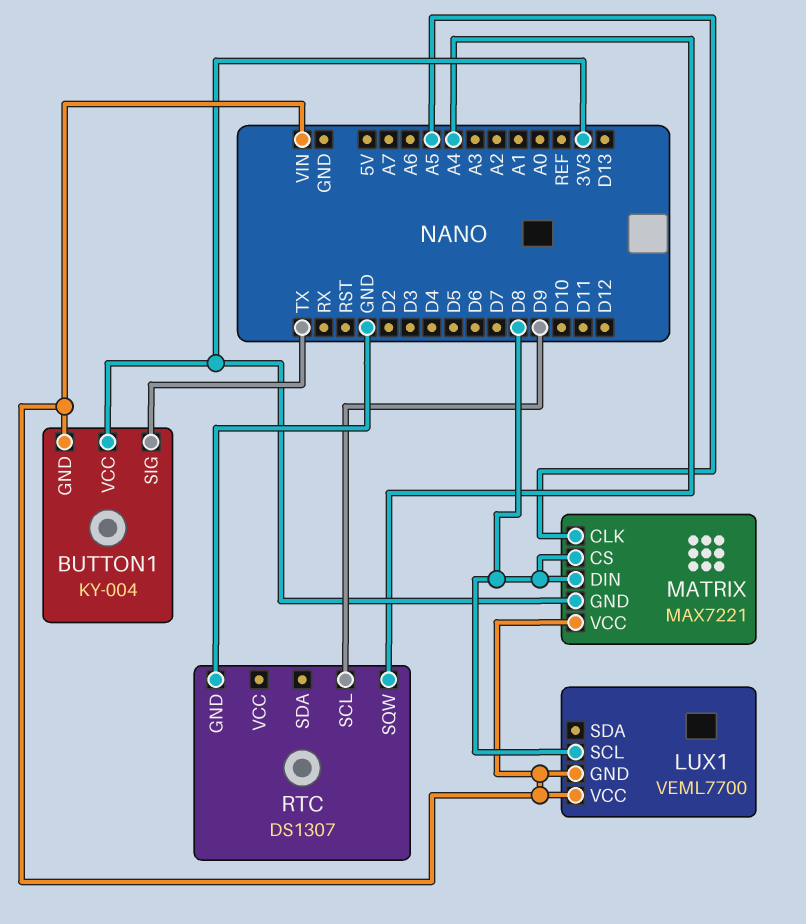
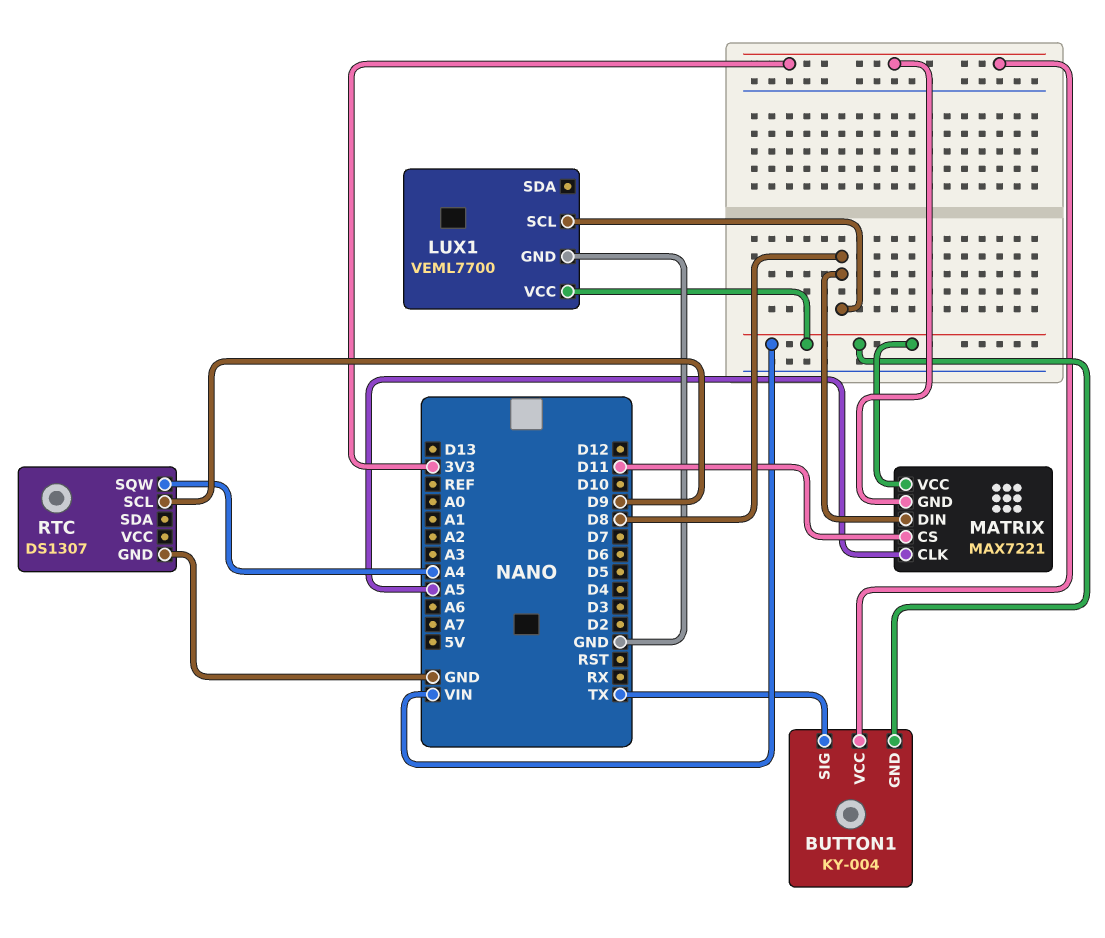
LUX1 pin GND: VIN -> GND
MATRIX pin CS: D8 -> D11

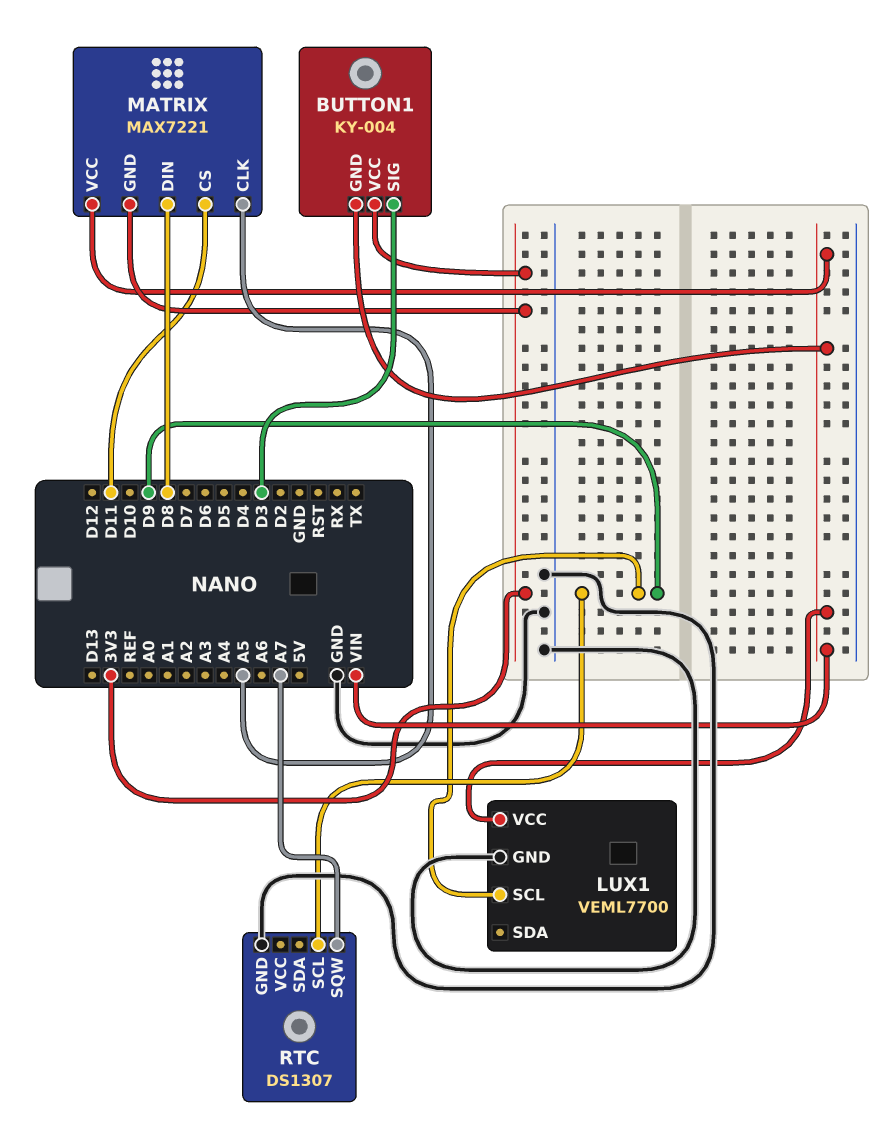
BUTTON1 pin SIG: TX -> D3
LUX1 pin SCL: D8 -> D9
RTC pin SQW: A4 -> A7

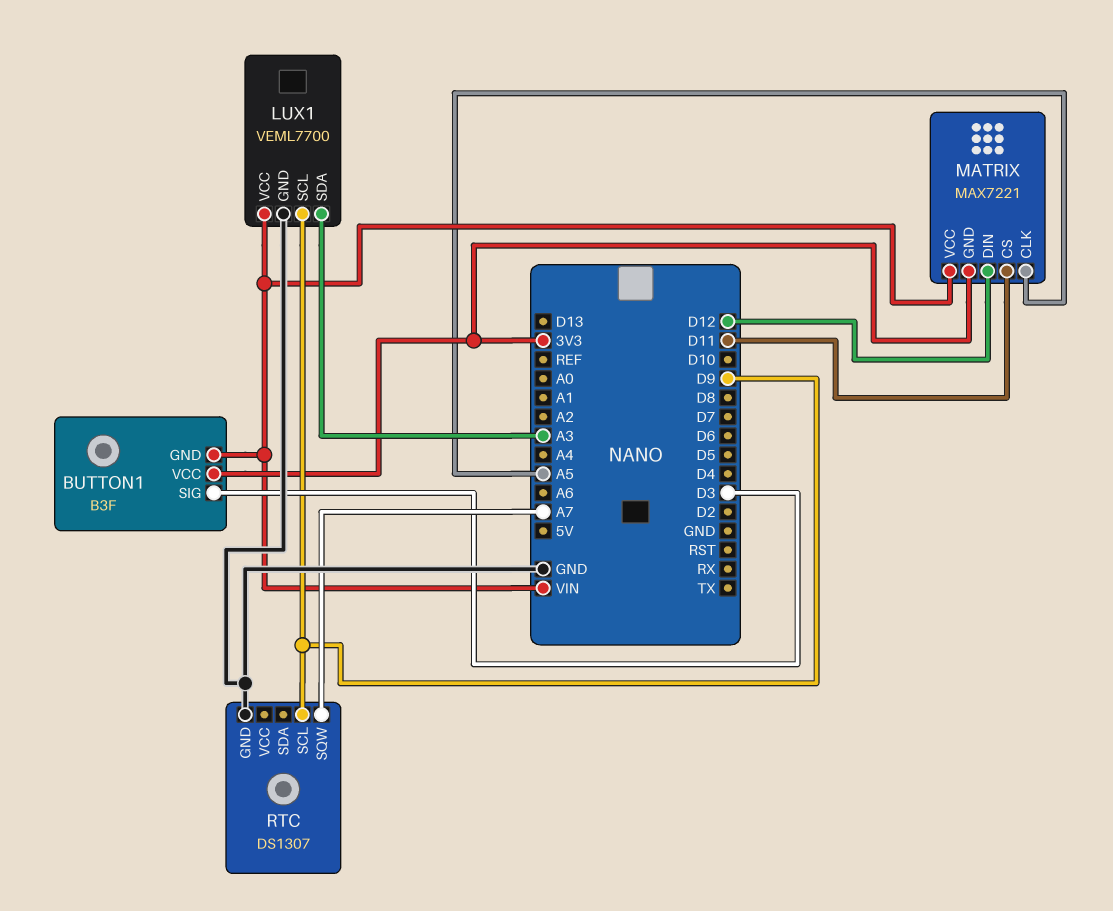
BUTTON1: KY-004 -> B3F
LUX1 pin SDA: none -> A3
MATRIX pin DIN: D8 -> D12

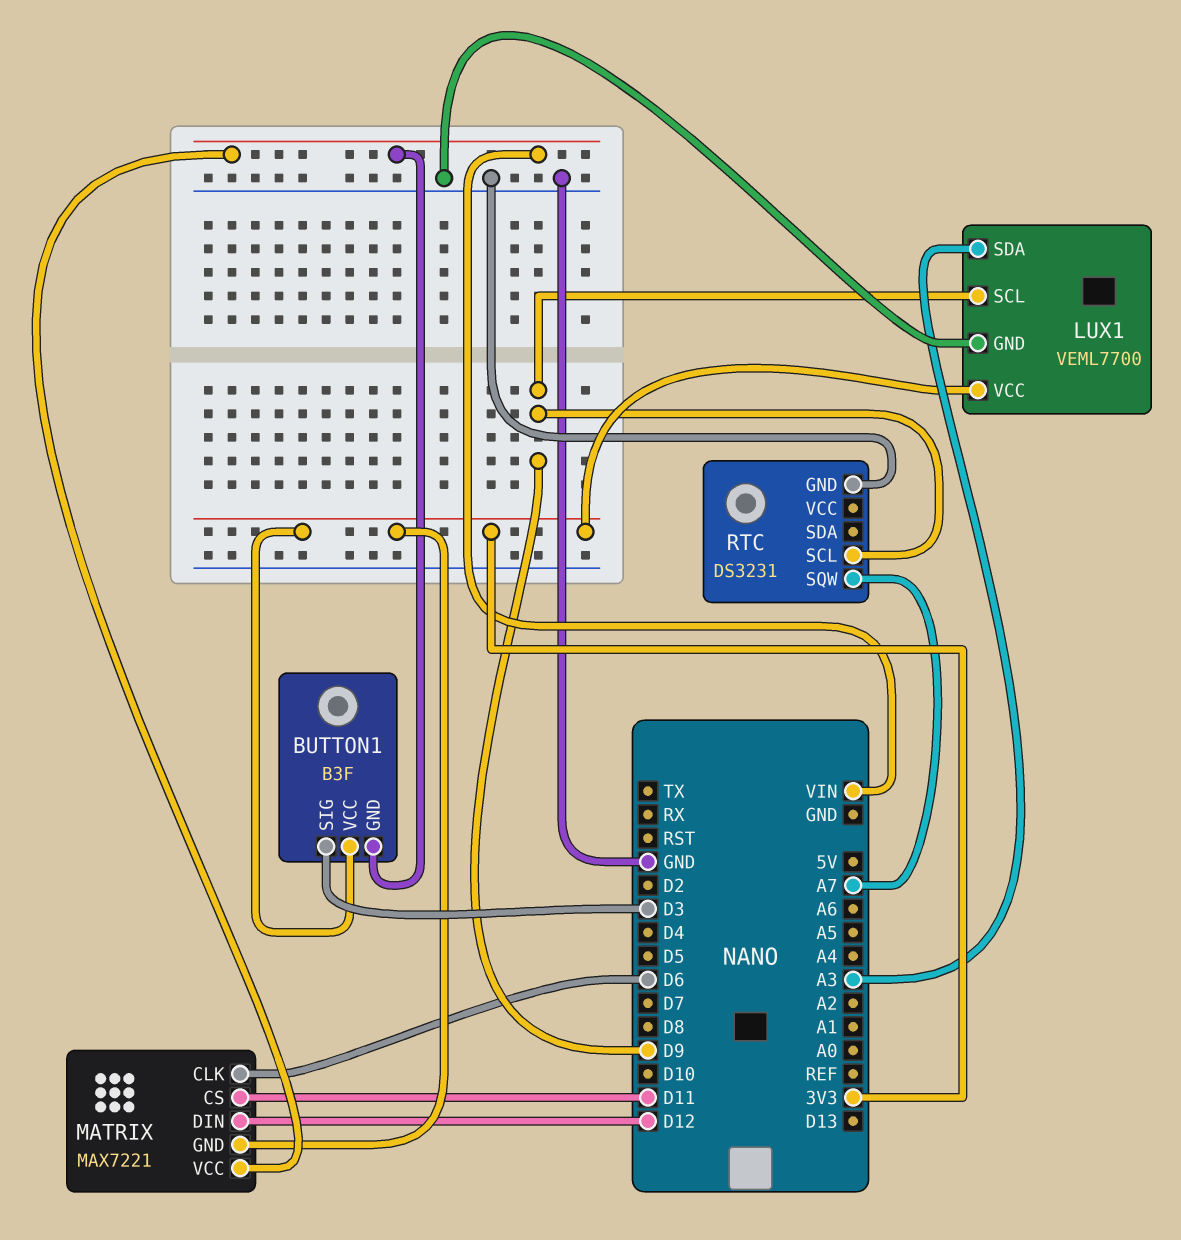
LUX1 pin VCC: VIN -> 3V3
MATRIX pin CLK: A5 -> D6
RTC: DS1307 -> DS3231

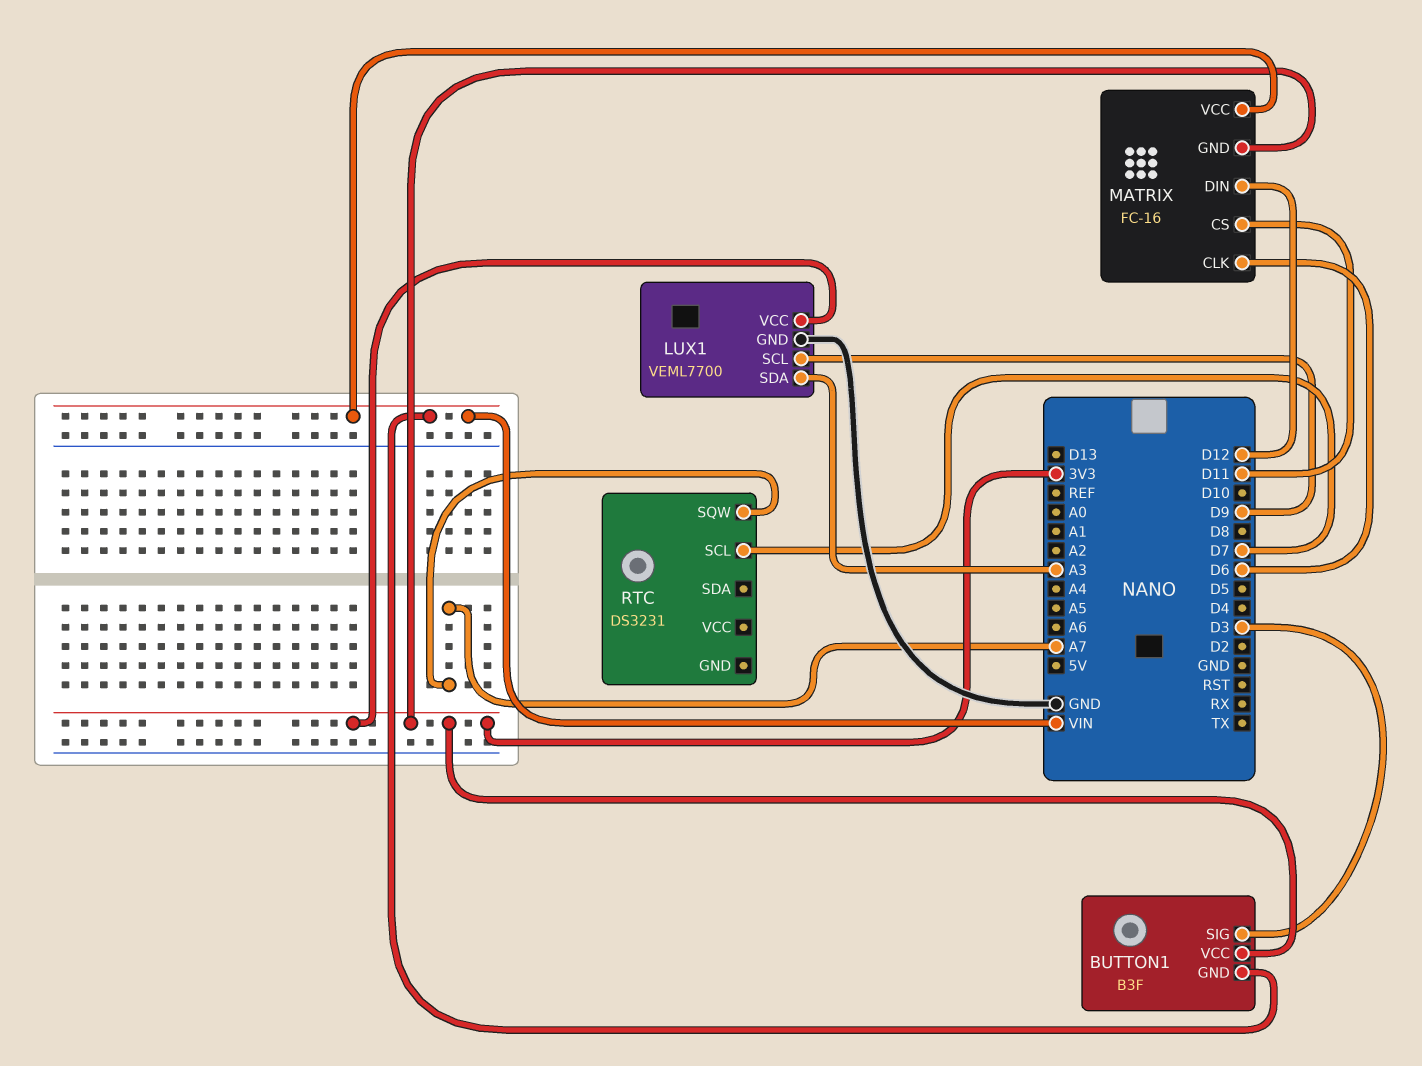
MATRIX: MAX7221 -> FC-16
RTC pin GND: GND -> none
RTC pin SCL: D9 -> D7

